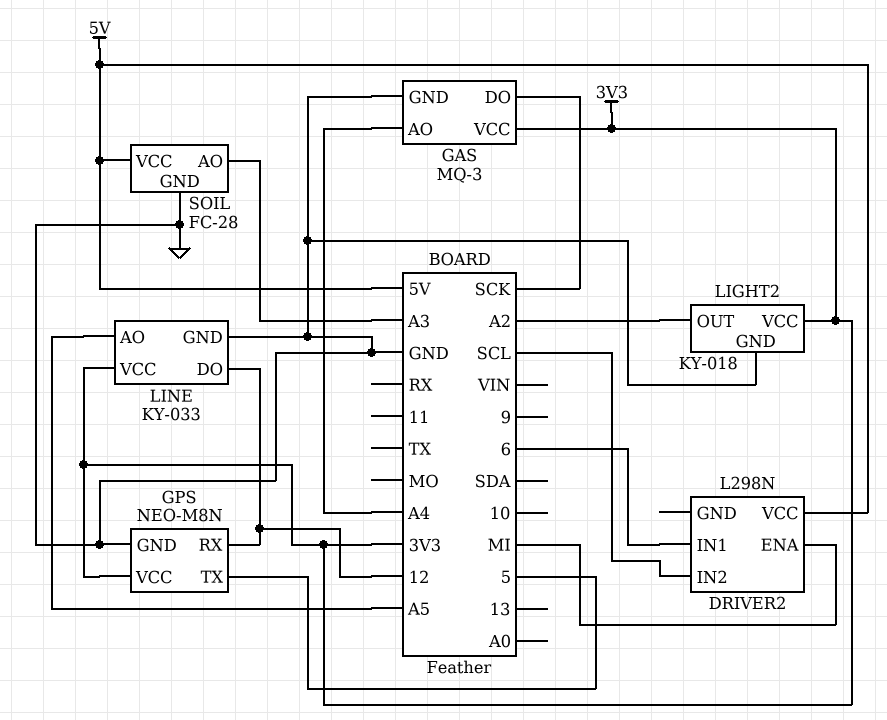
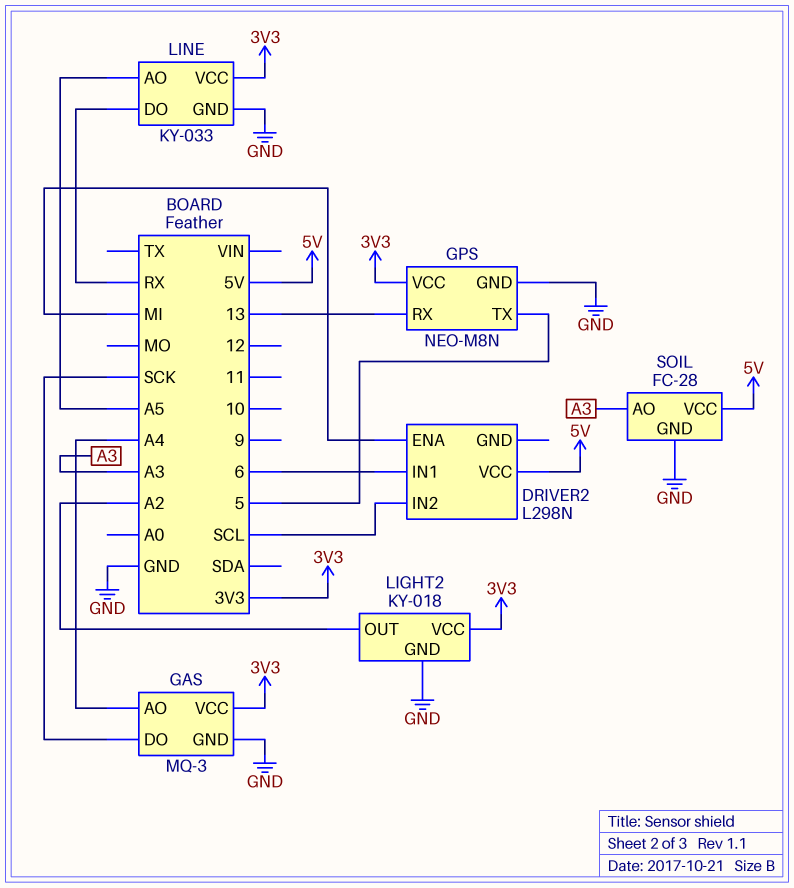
GPS pin RX: 12 -> 13
LINE pin DO: 12 -> RX

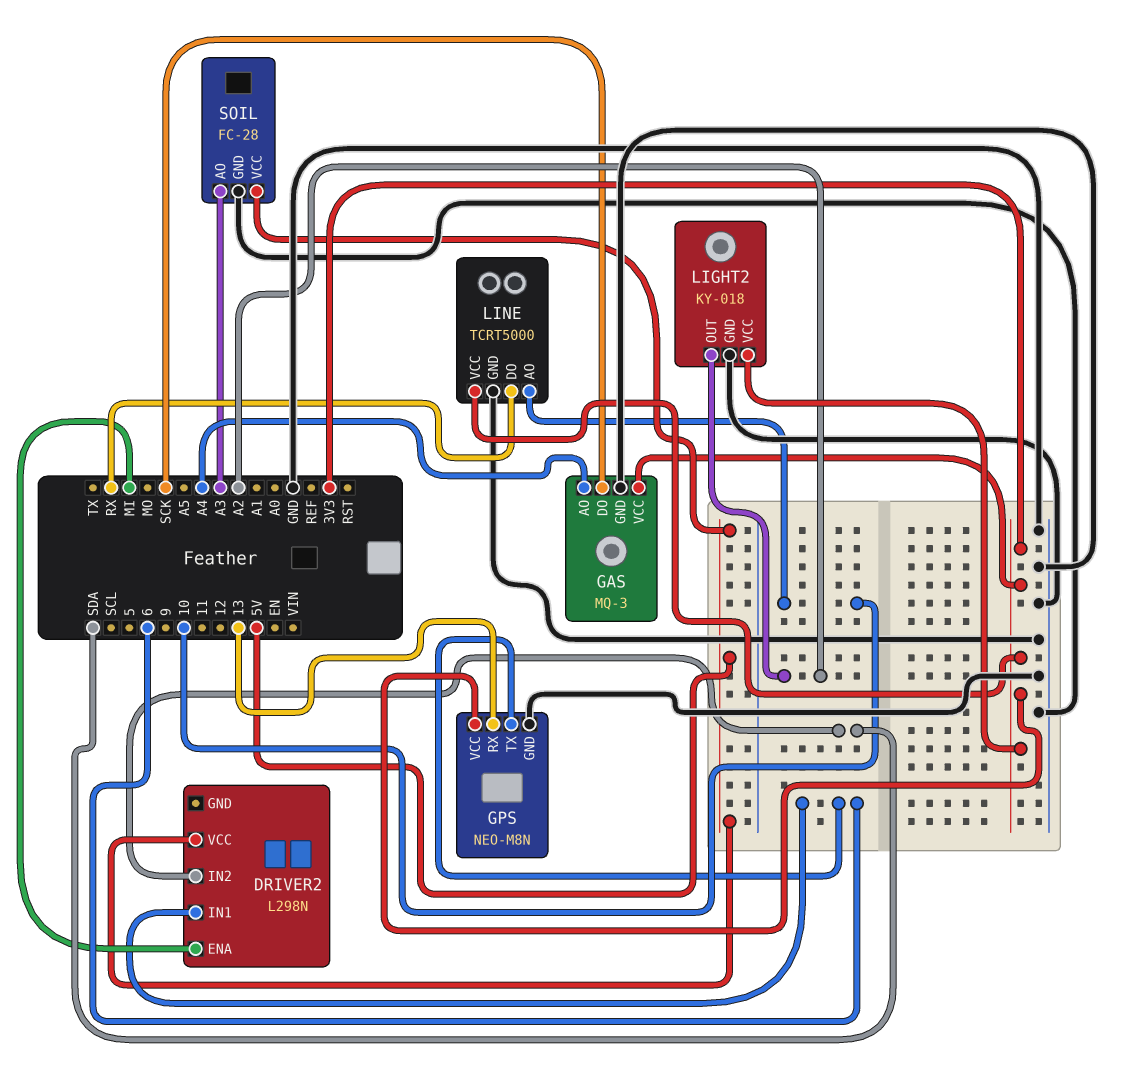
DRIVER2 pin IN2: SCL -> SDA
GPS pin TX: 5 -> 6
LINE: KY-033 -> TCRT5000
LINE pin AO: A5 -> 10

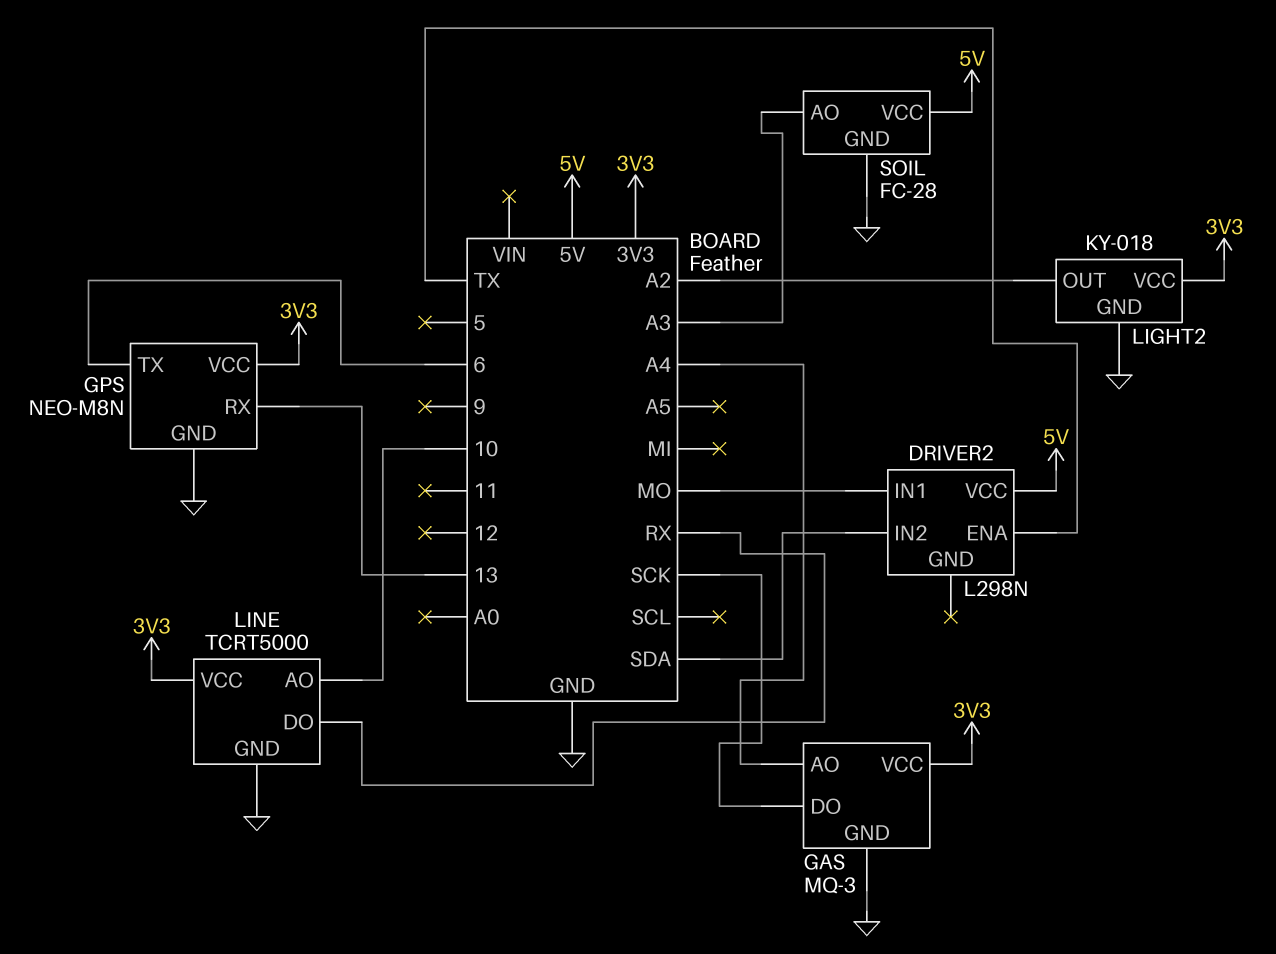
DRIVER2 pin ENA: MI -> TX
DRIVER2 pin IN1: 6 -> MO

